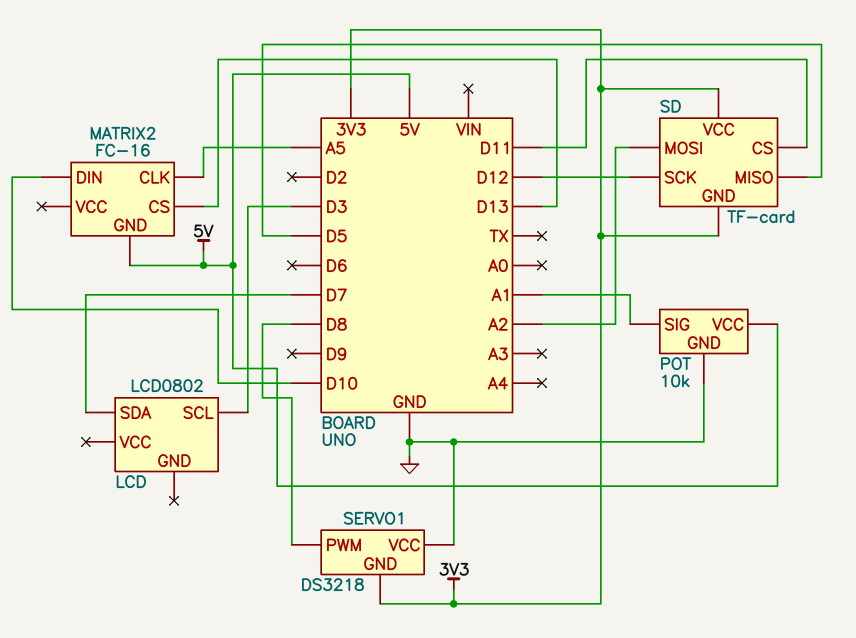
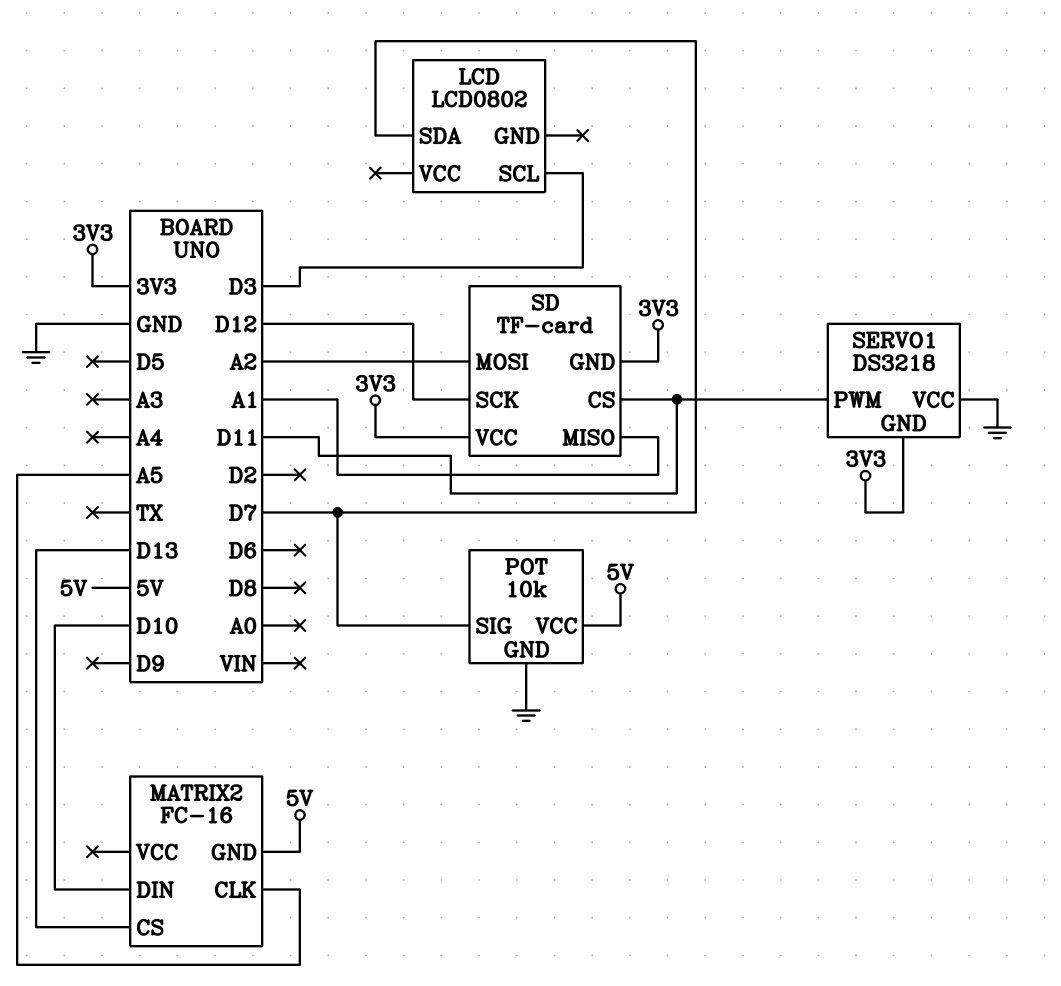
POT pin SIG: A1 -> D7
SD pin MISO: D5 -> A1
SERVO1 pin PWM: D8 -> D11

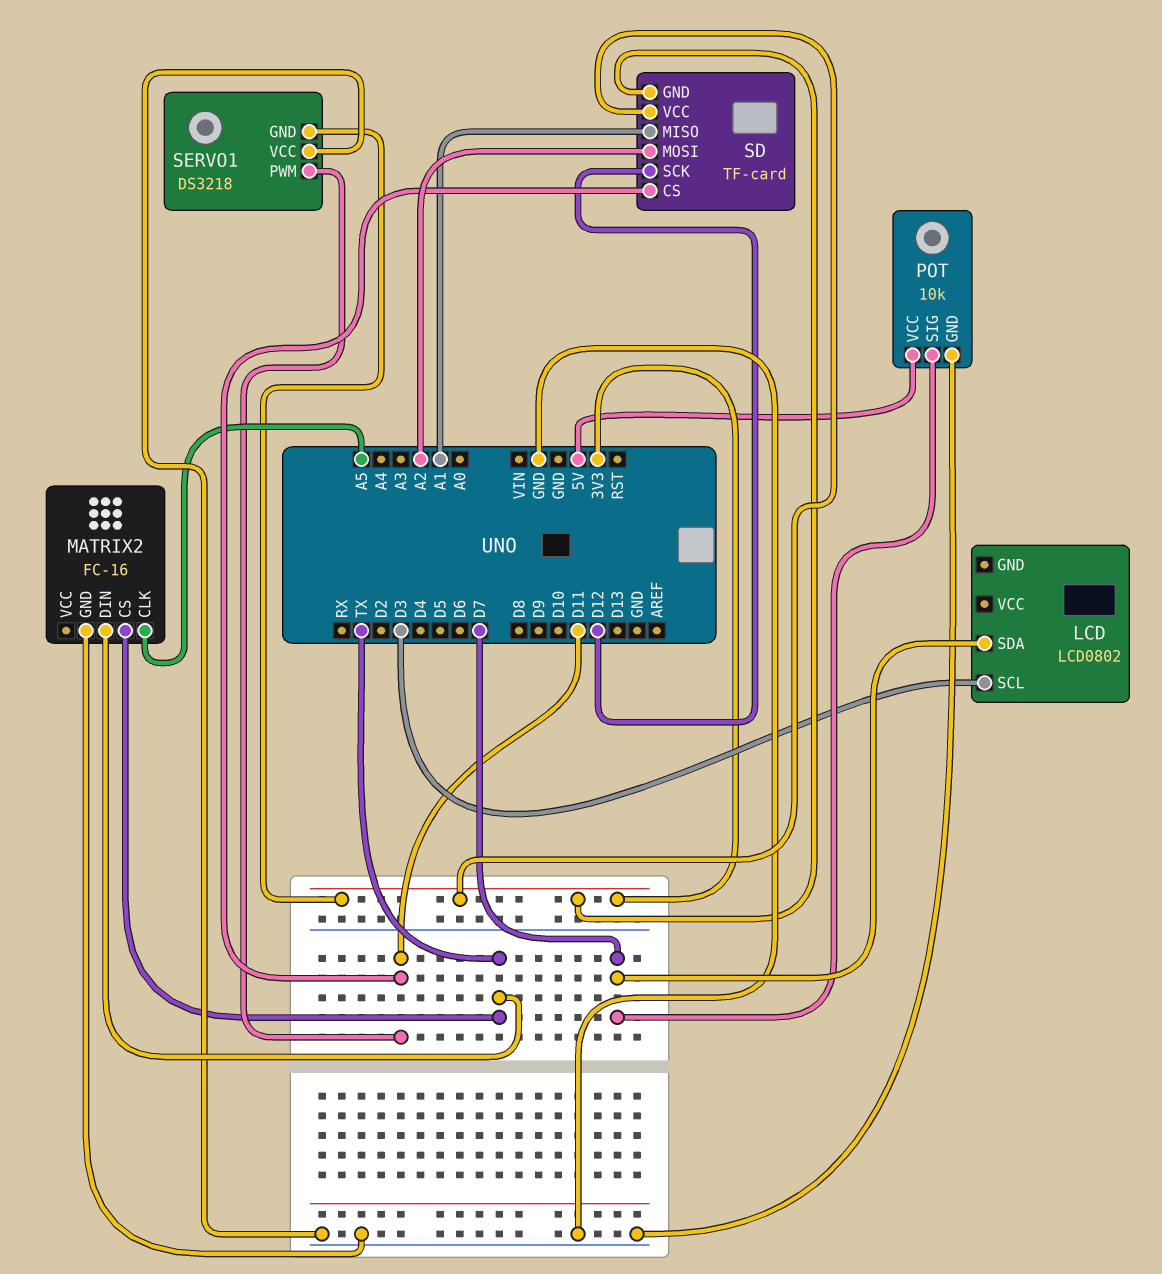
MATRIX2 pin CS: D13 -> TX
MATRIX2 pin DIN: D10 -> TX
MATRIX2 pin GND: 5V -> GND

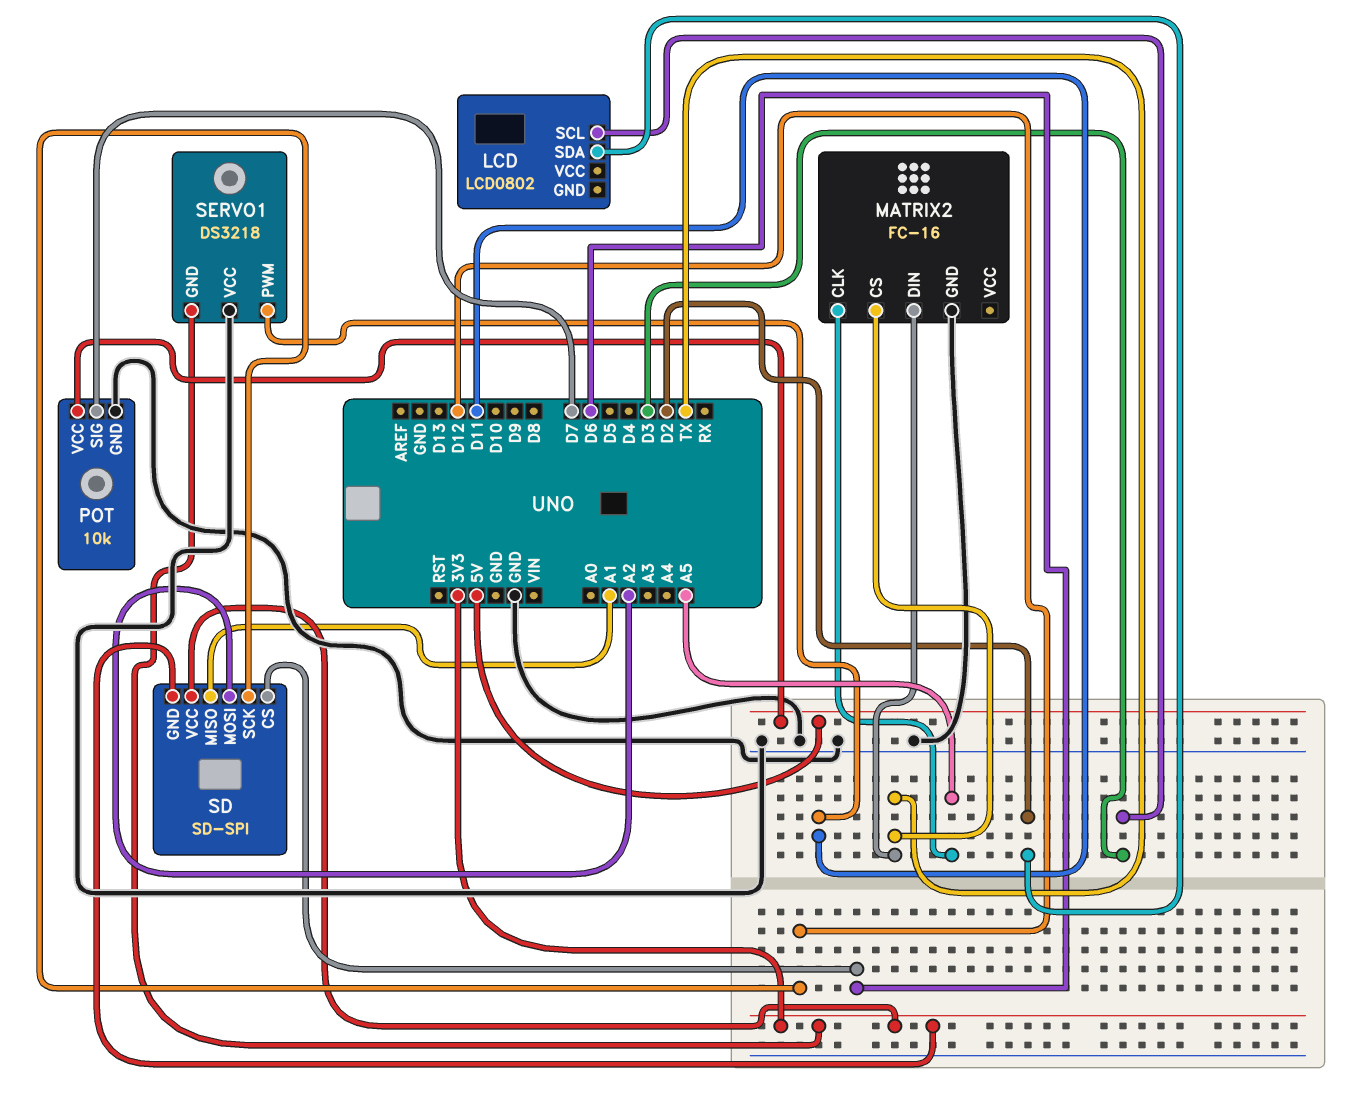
LCD pin SDA: D7 -> D2
SD: TF-card -> SD-SPI
SD pin CS: D11 -> D6

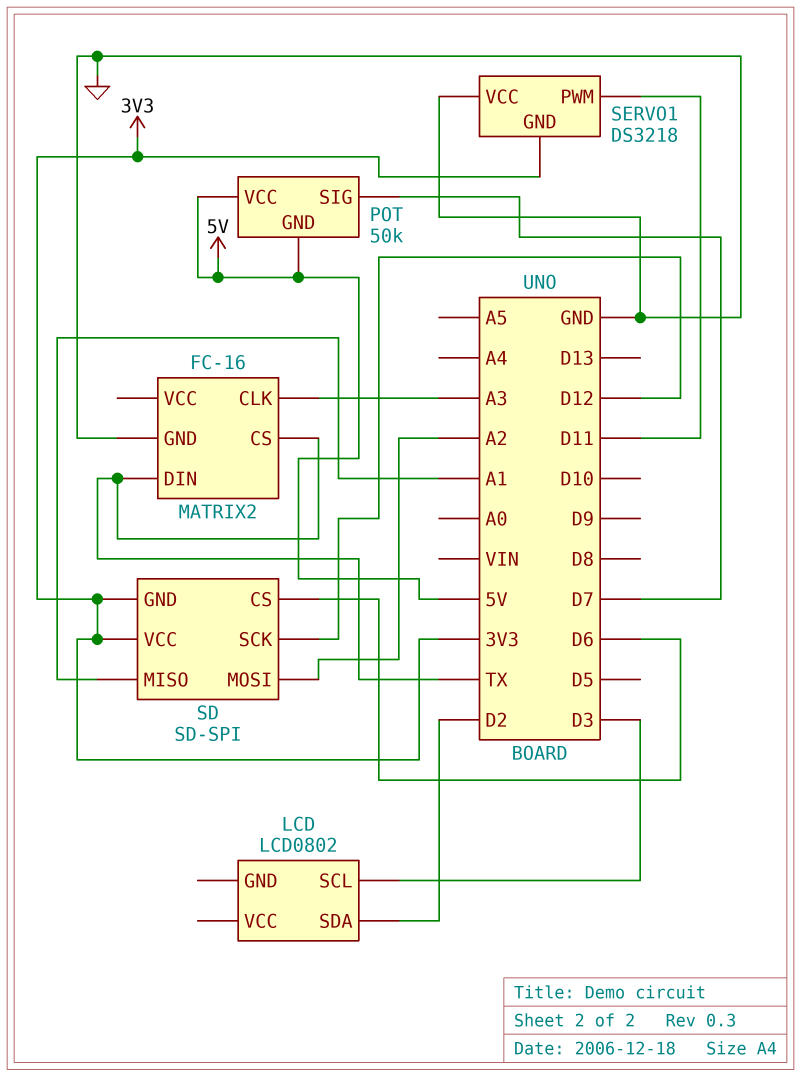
MATRIX2 pin CLK: A5 -> A3
POT: 10k -> 50k
POT pin GND: GND -> 5V

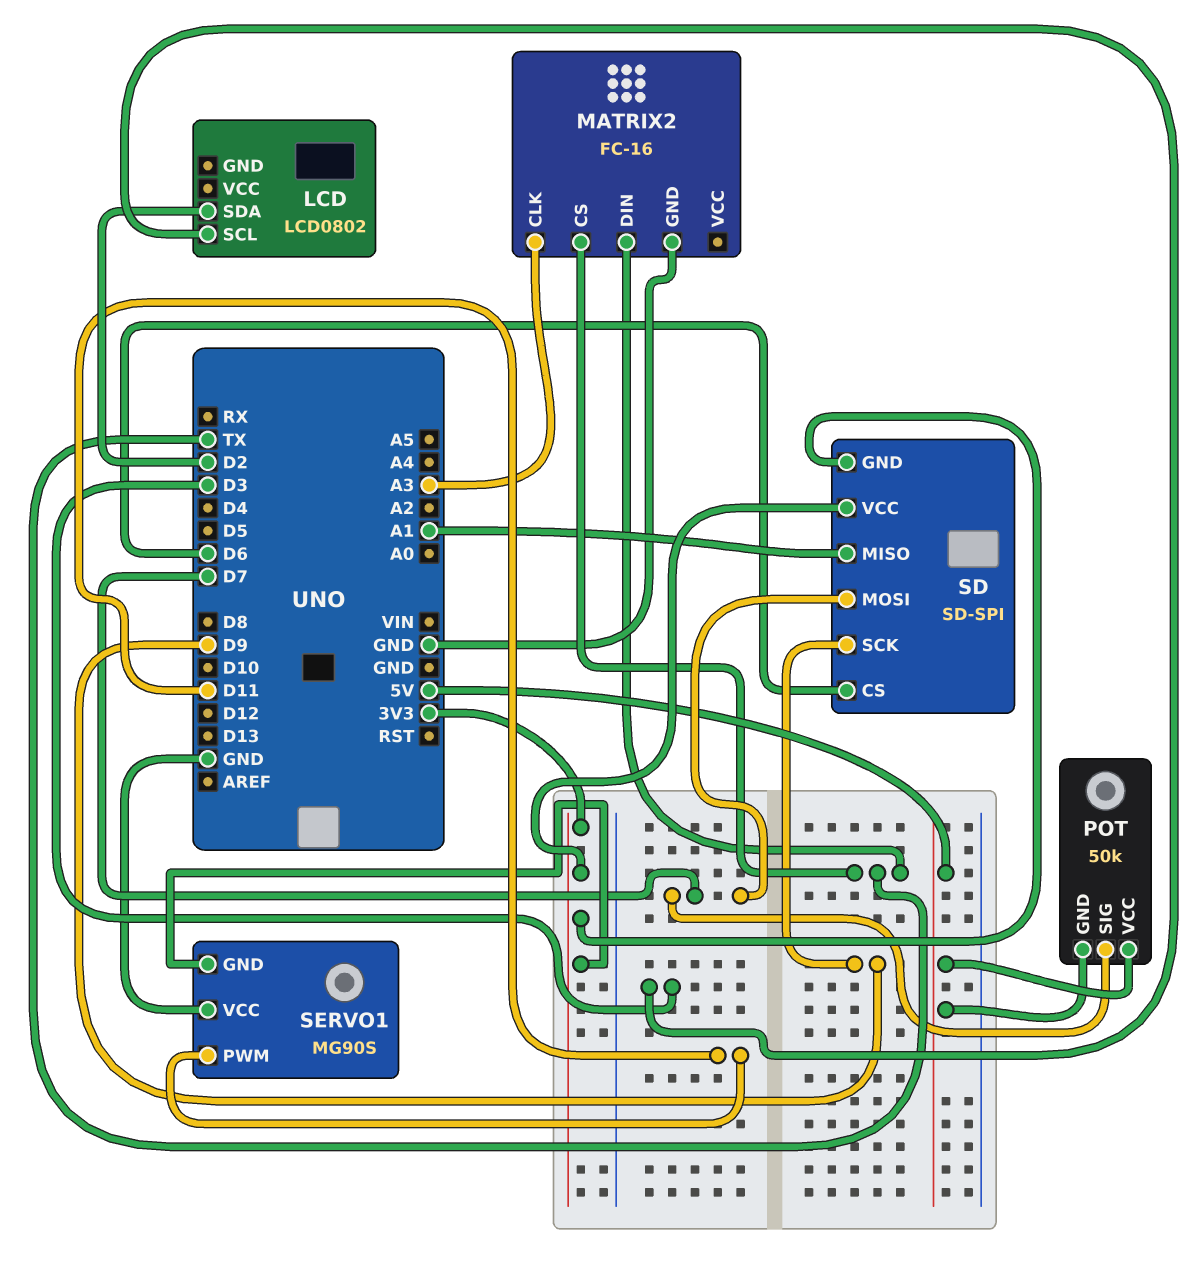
SD pin MOSI: A2 -> D7
SD pin SCK: D12 -> D9
SERVO1: DS3218 -> MG90S

